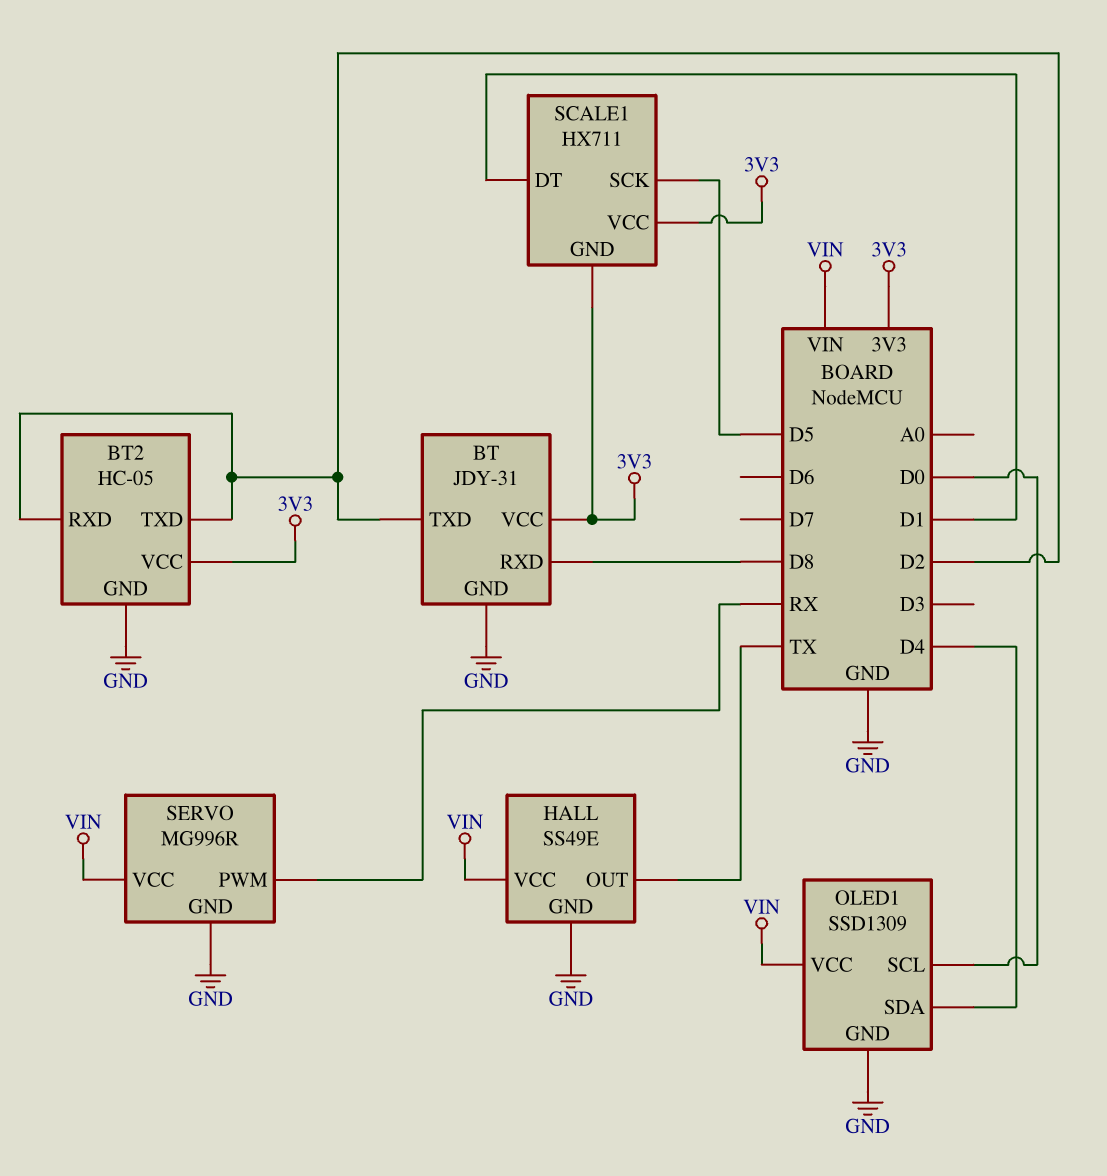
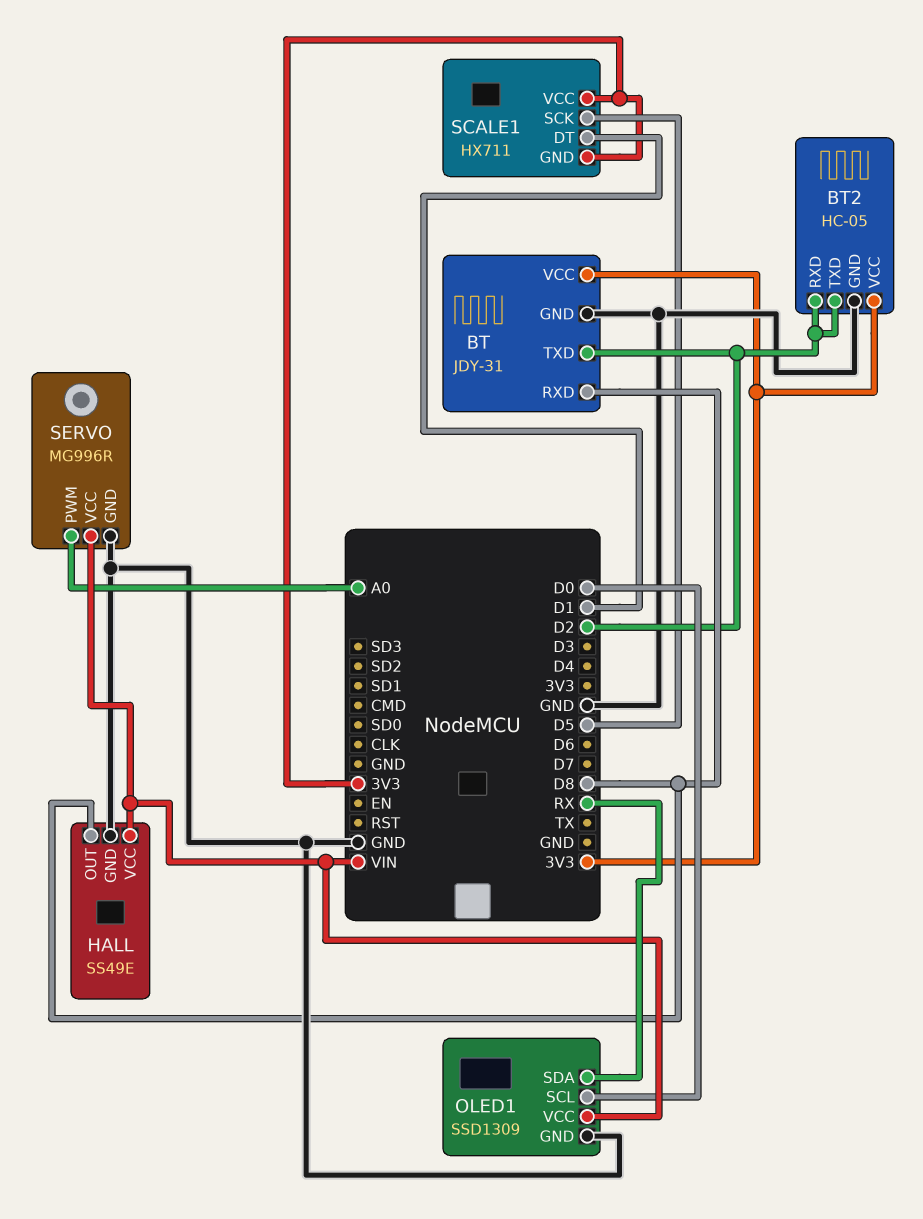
HALL pin OUT: TX -> D8
OLED1 pin SDA: D4 -> RX
SERVO pin PWM: RX -> A0

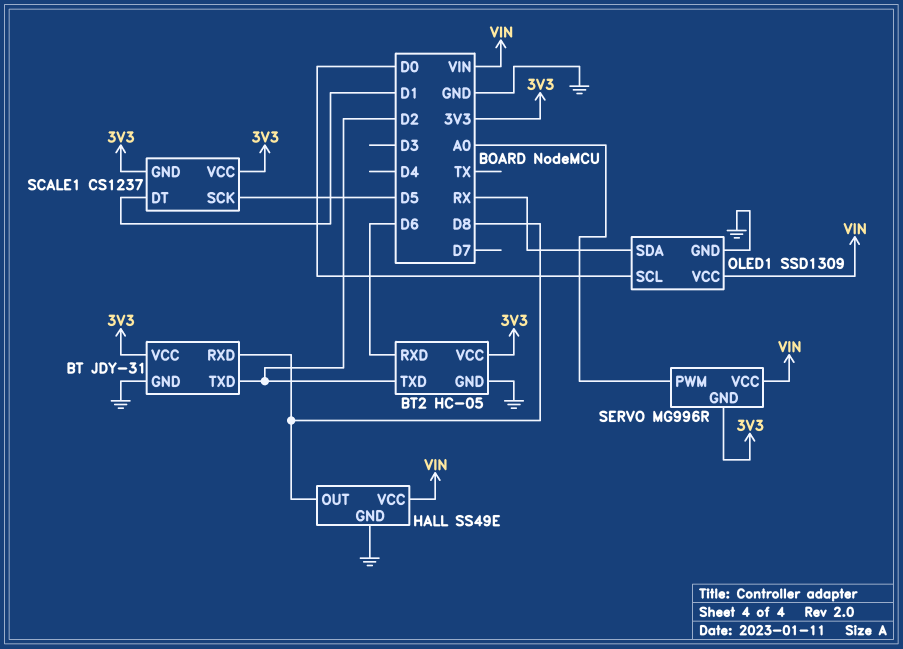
BT2 pin RXD: D2 -> D6
SCALE1: HX711 -> CS1237
SERVO pin GND: GND -> 3V3

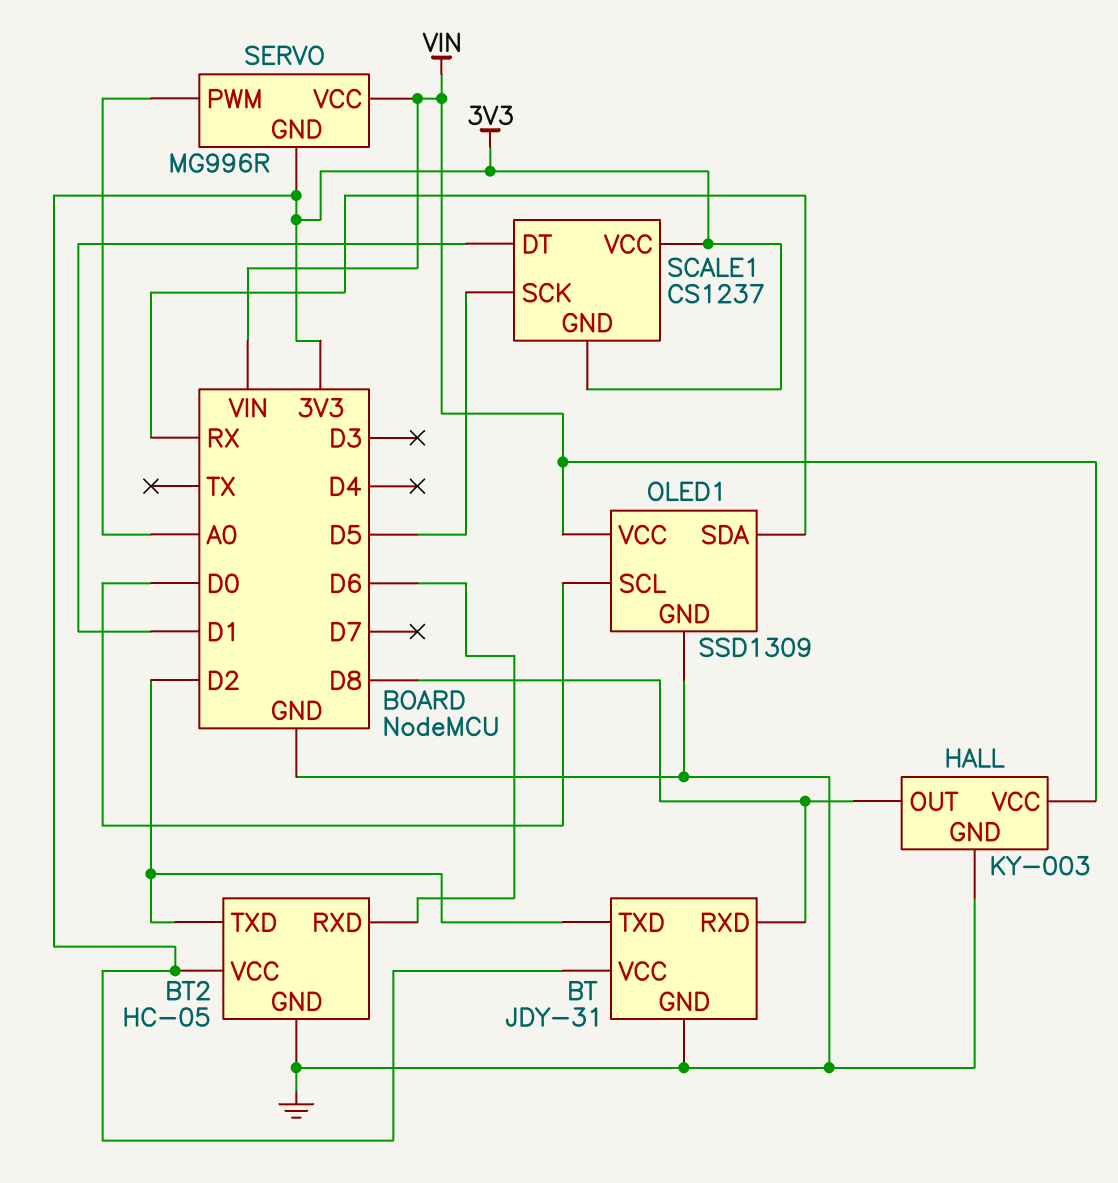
HALL: SS49E -> KY-003

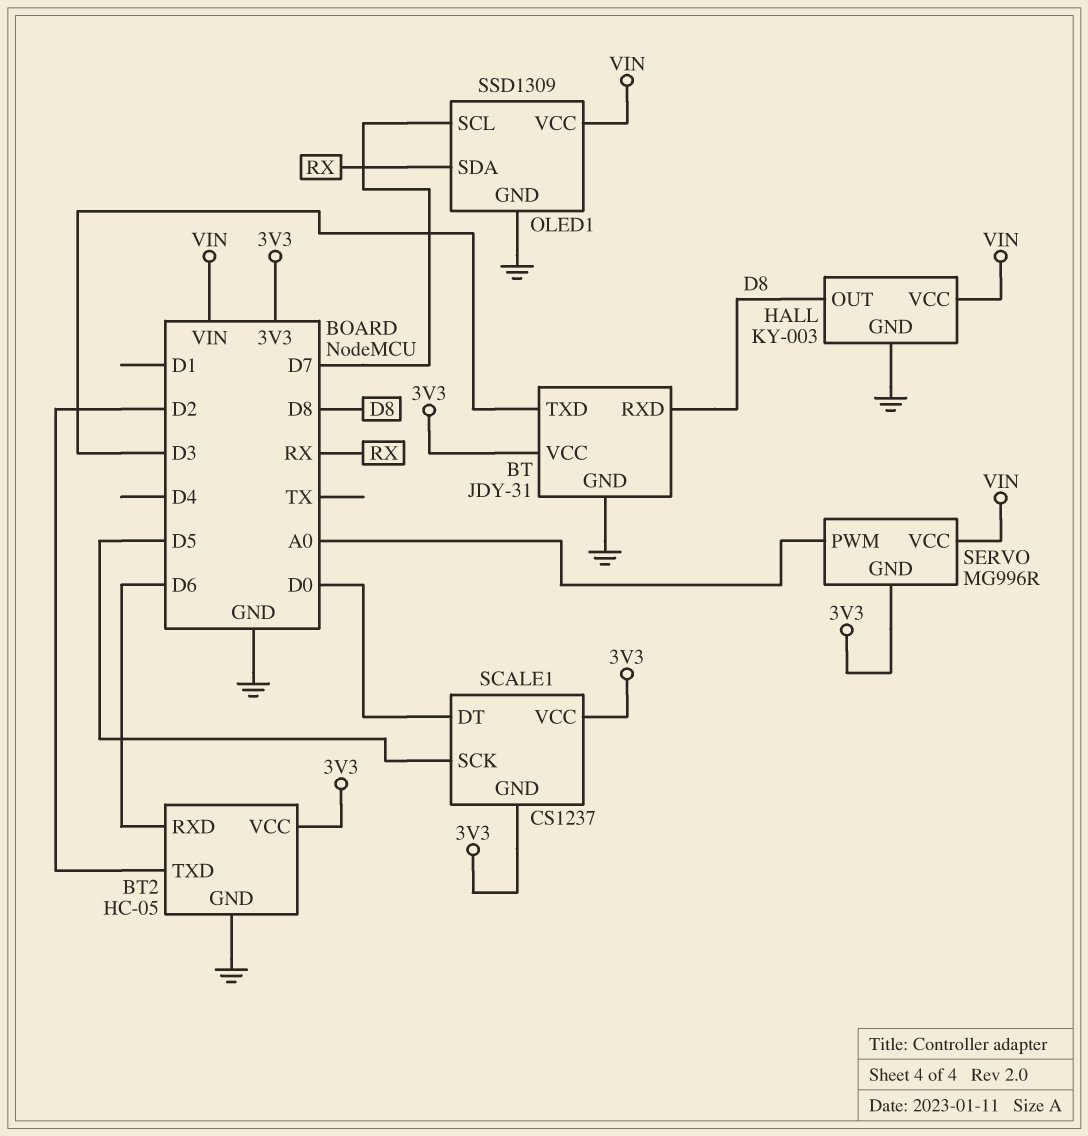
BT pin TXD: D2 -> D3
OLED1 pin SCL: D0 -> D7
SCALE1 pin DT: D1 -> D0

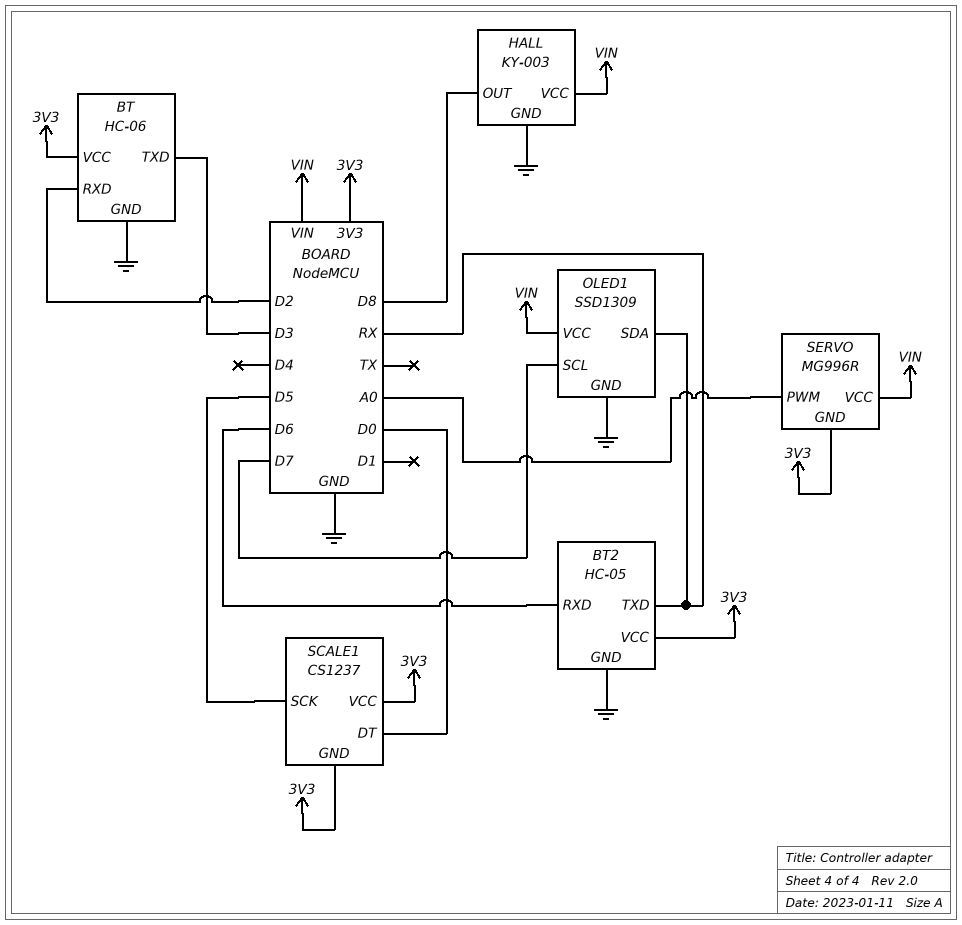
BT: JDY-31 -> HC-06
BT pin RXD: D8 -> D2
BT2 pin TXD: D2 -> RX

